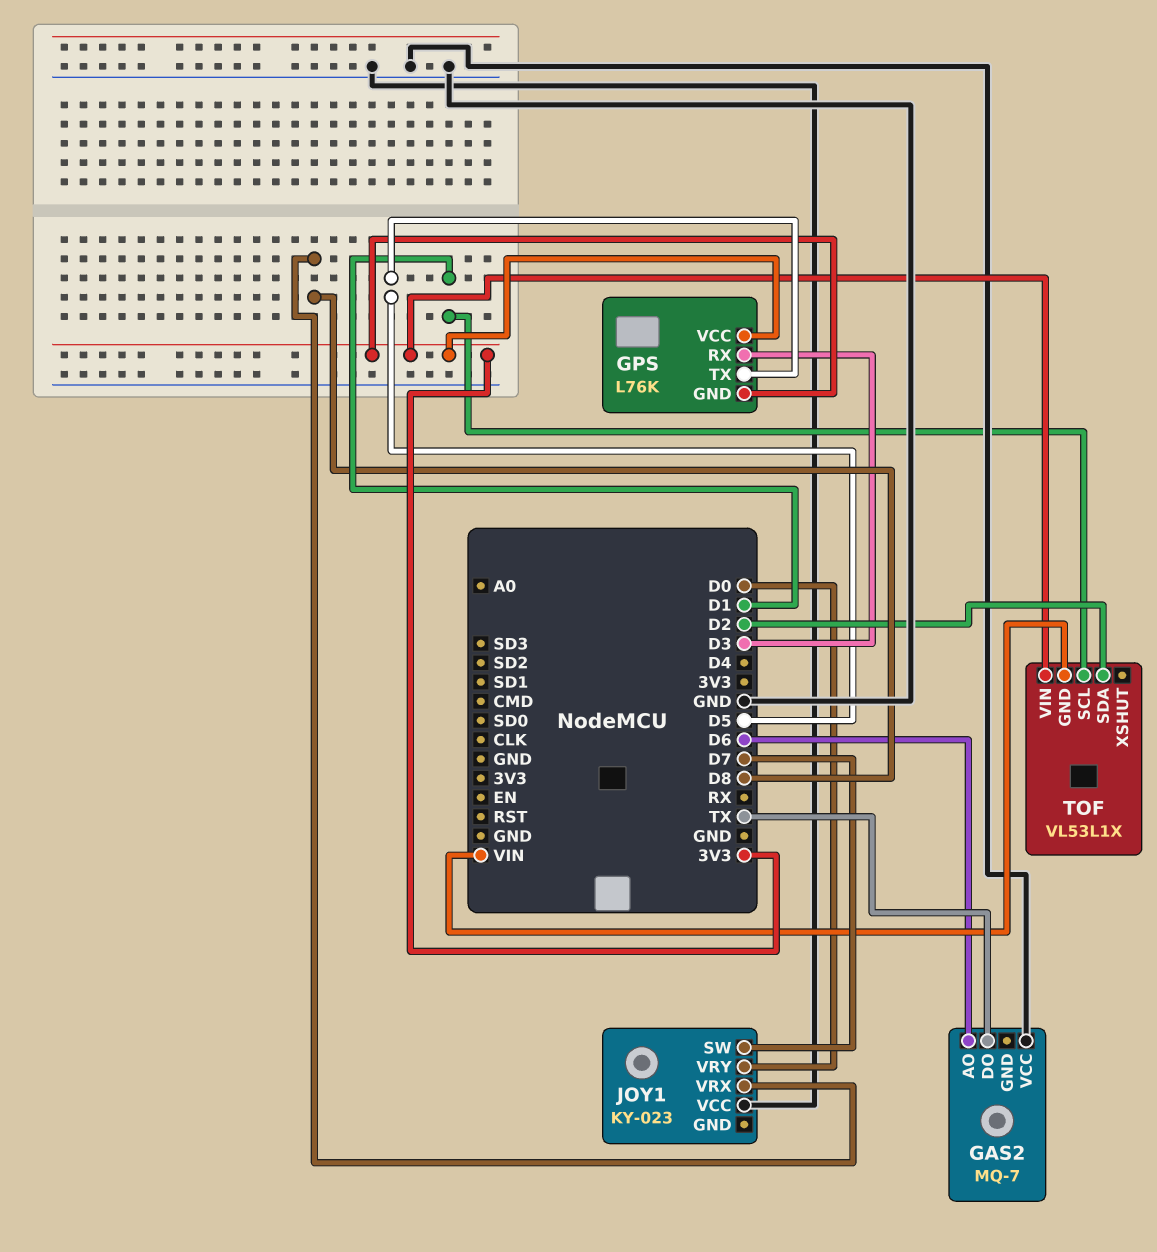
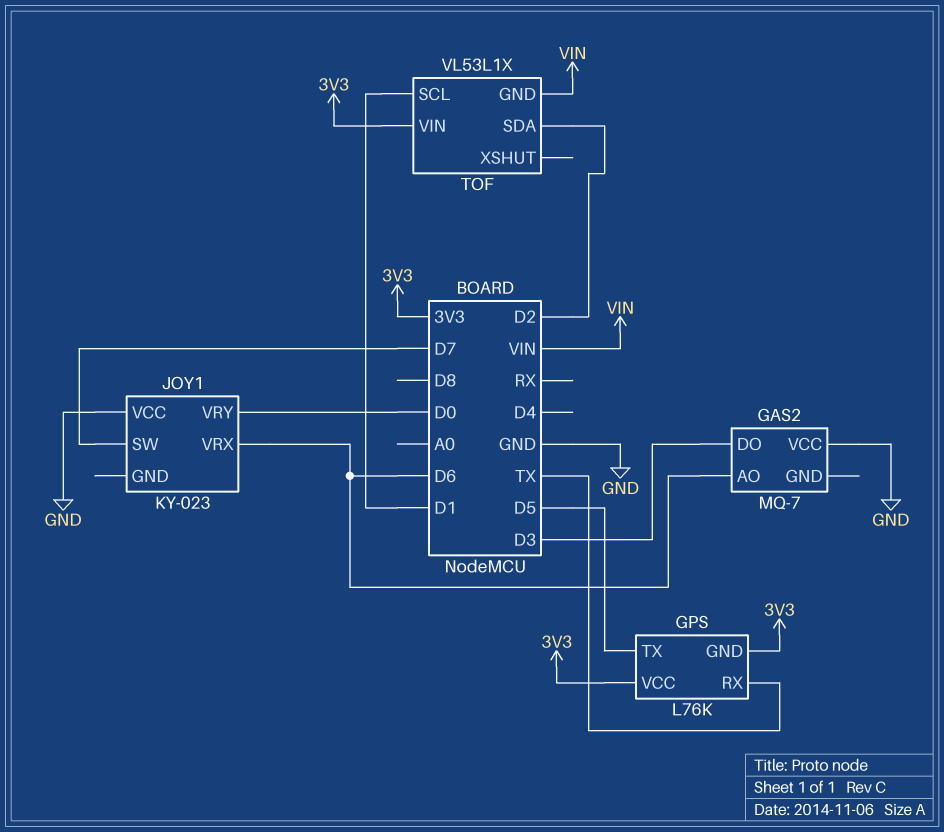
GAS2 pin DO: TX -> D3
GPS pin RX: D3 -> TX
JOY1 pin VRX: D8 -> D6

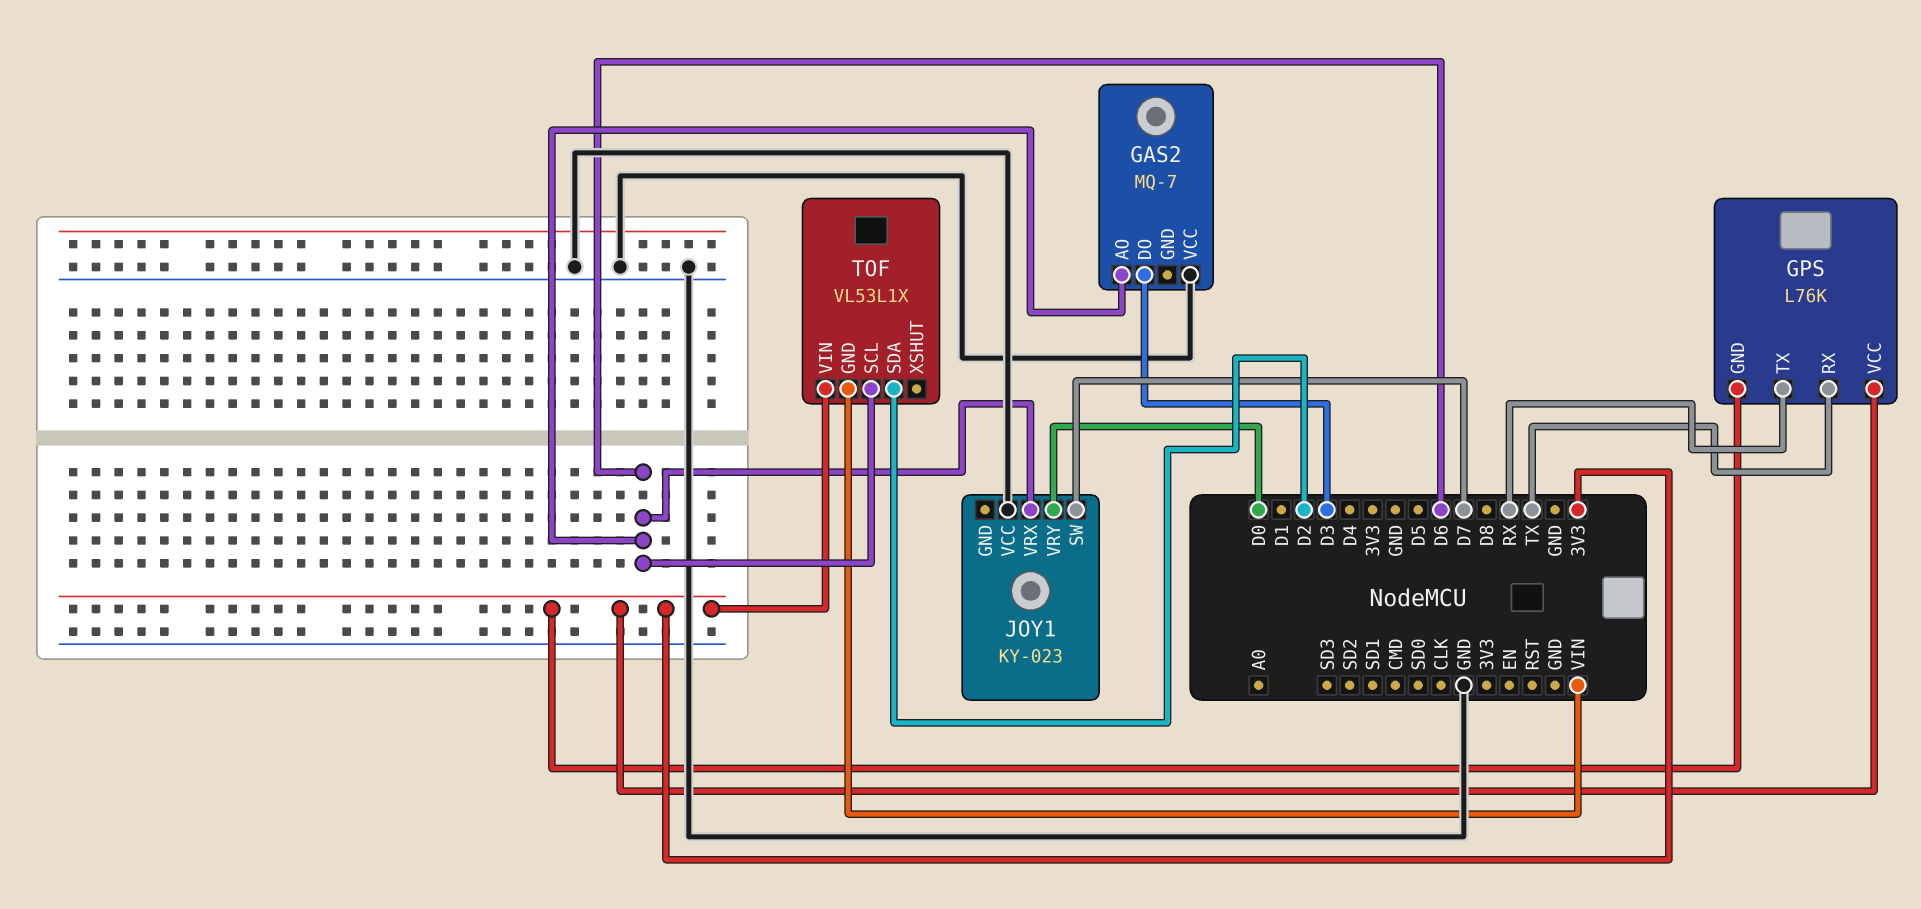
GPS pin TX: D5 -> RX
TOF pin SCL: D1 -> D6

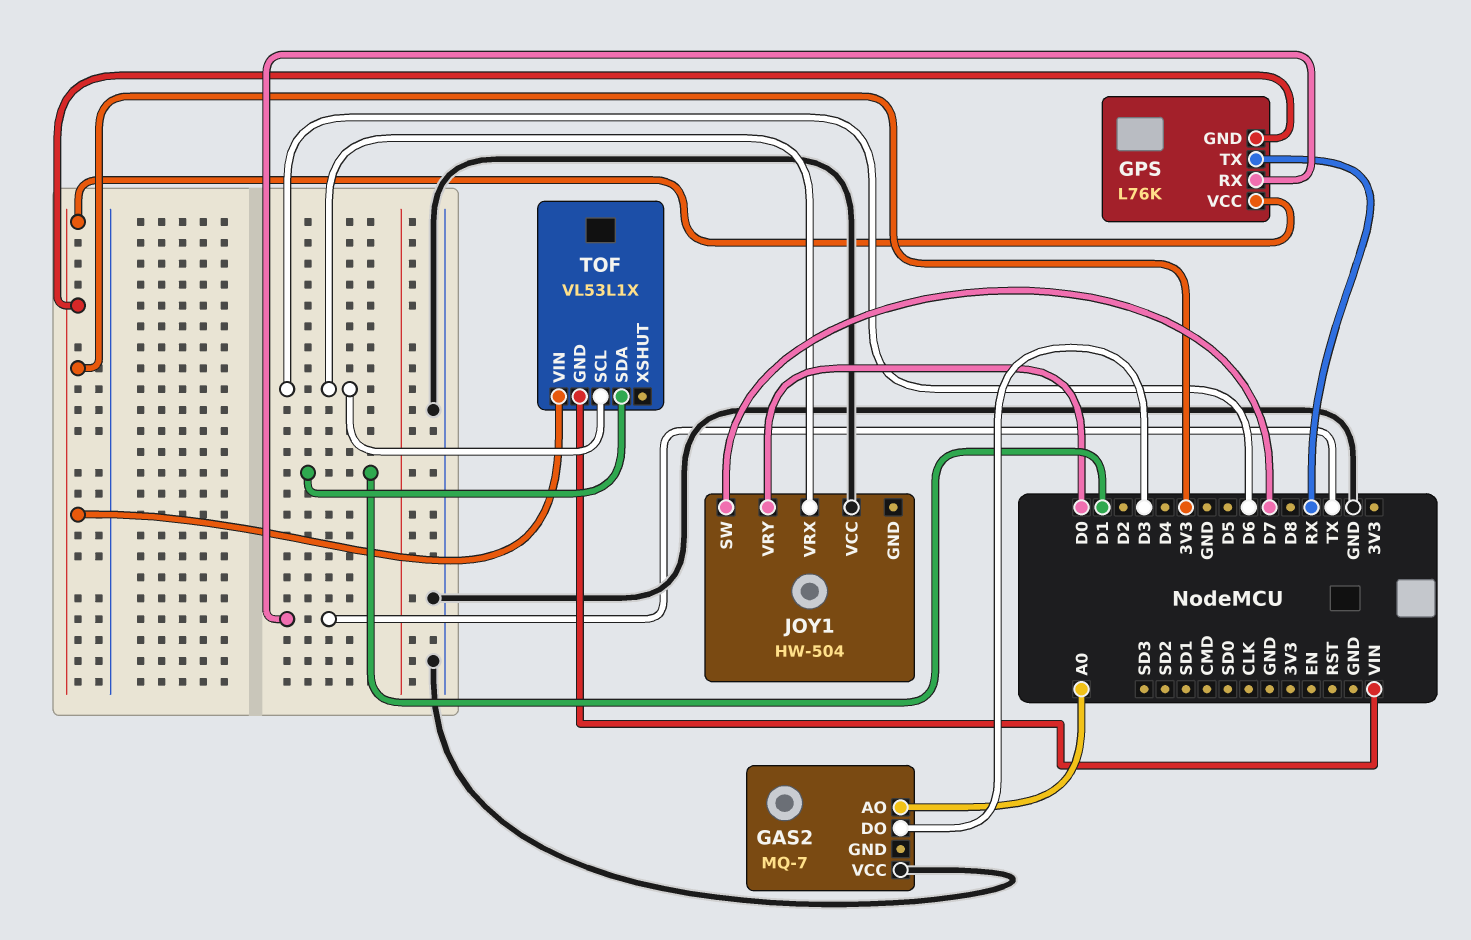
GAS2 pin AO: D6 -> A0
JOY1: KY-023 -> HW-504
TOF pin SDA: D2 -> D1

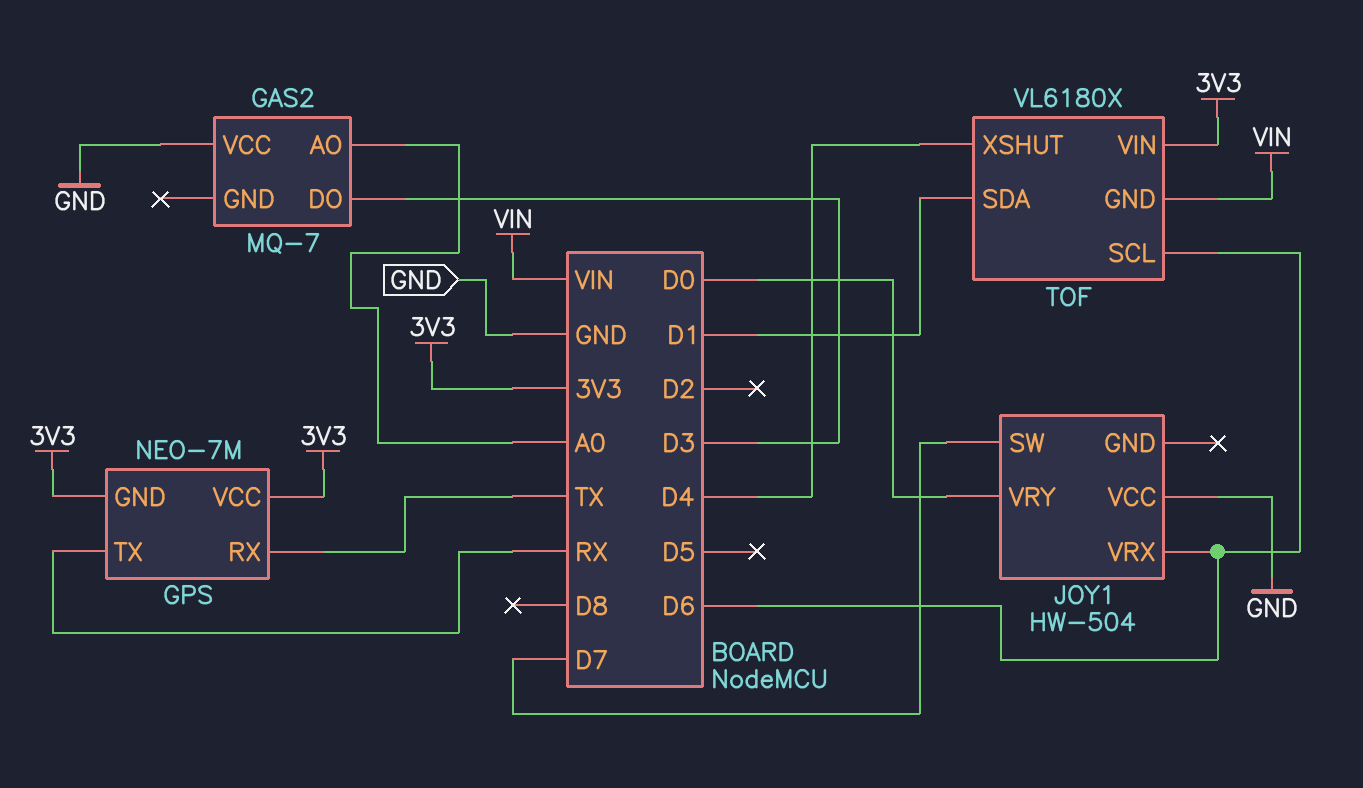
GPS: L76K -> NEO-7M
TOF: VL53L1X -> VL6180X
TOF pin XSHUT: none -> D4

